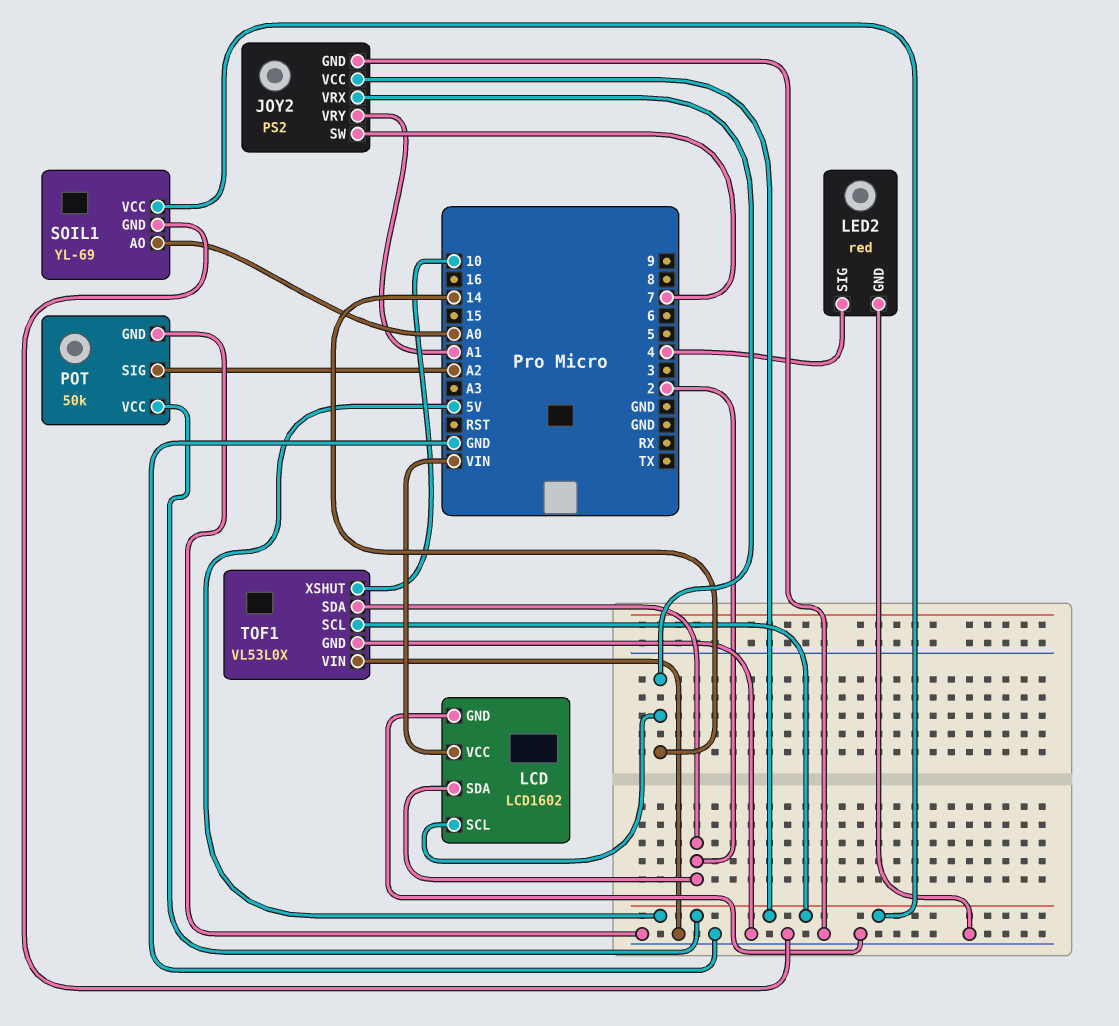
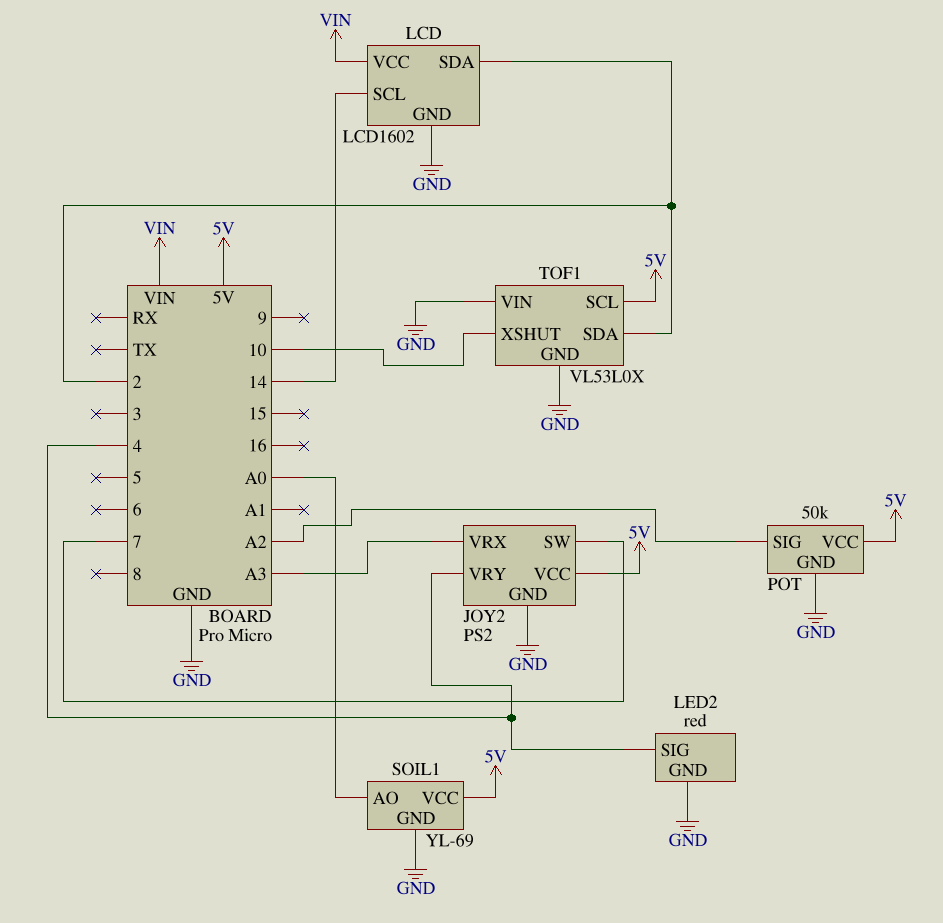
JOY2 pin VRX: 14 -> A3
JOY2 pin VRY: A1 -> 4

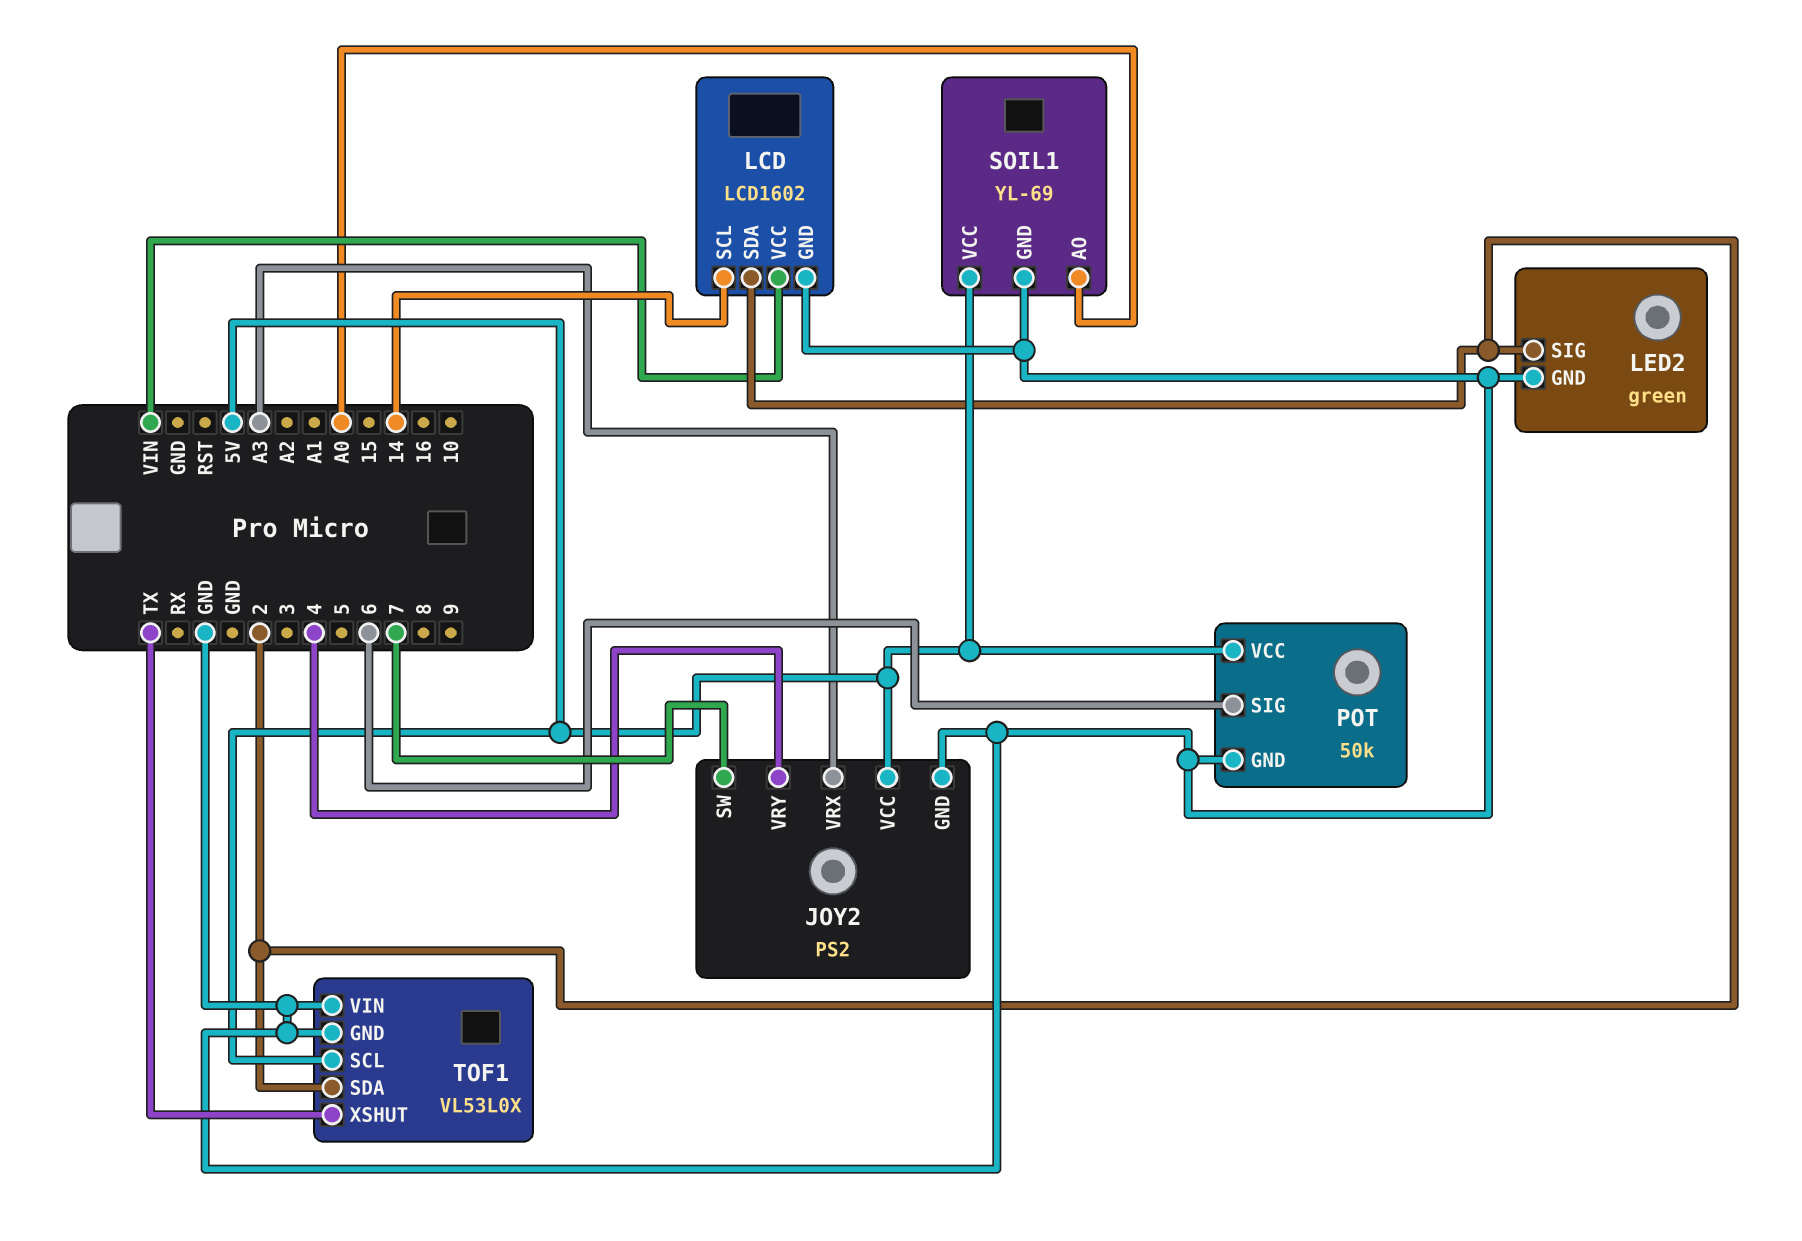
LED2: red -> green
LED2 pin SIG: 4 -> 2
POT pin SIG: A2 -> 6
TOF1 pin XSHUT: 10 -> TX

